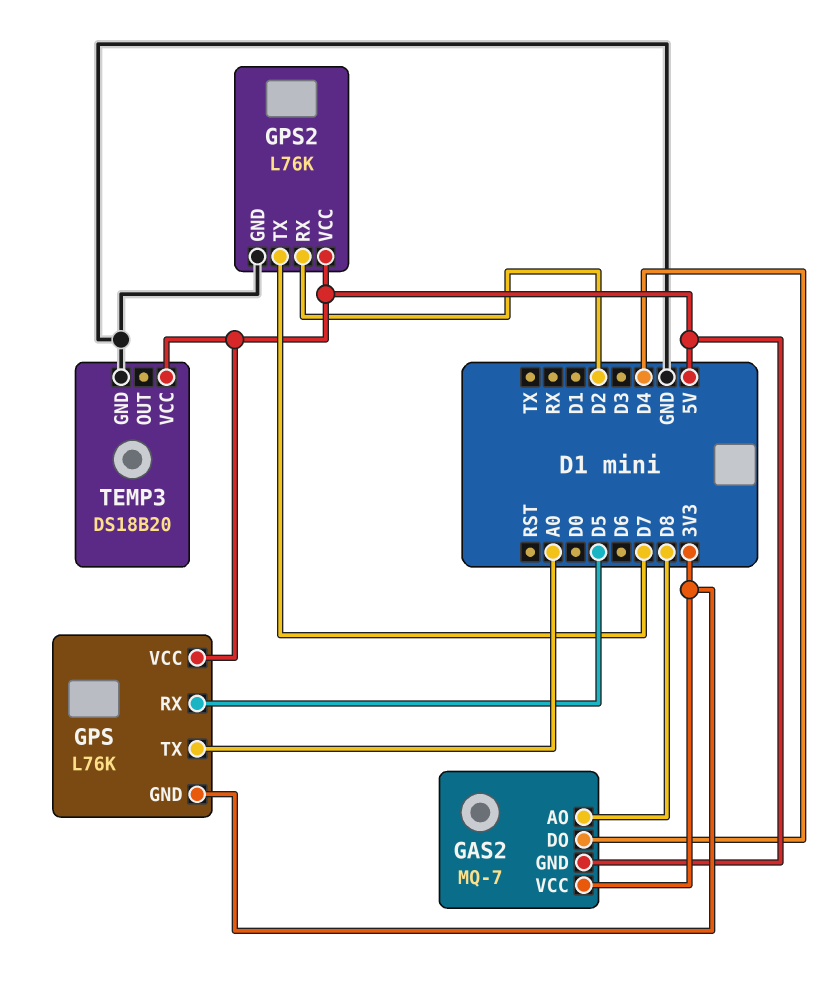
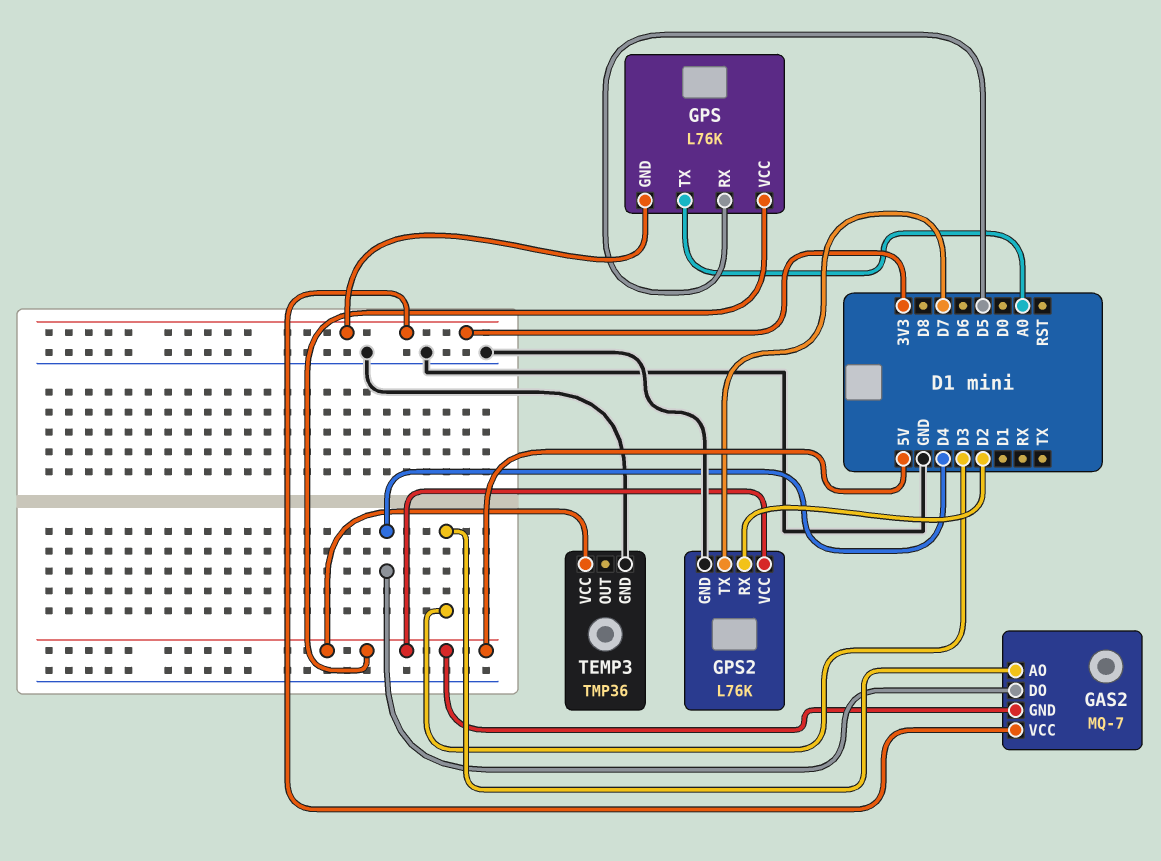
GAS2 pin AO: D8 -> D3
TEMP3: DS18B20 -> TMP36

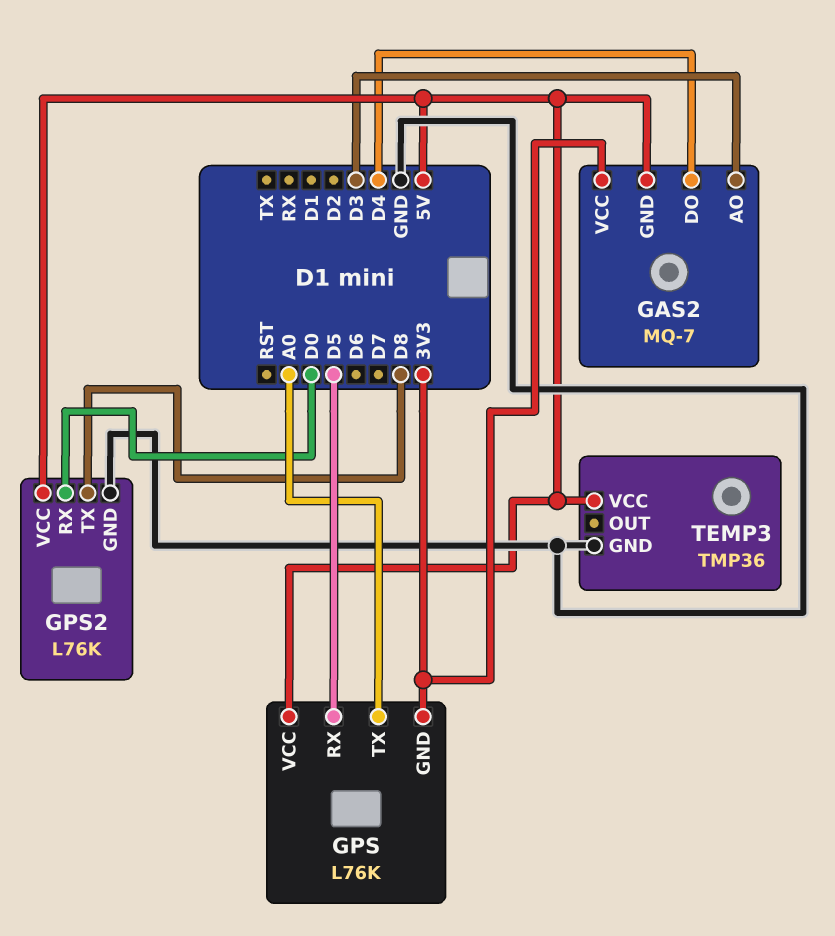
GPS2 pin RX: D2 -> D0
GPS2 pin TX: D7 -> D8

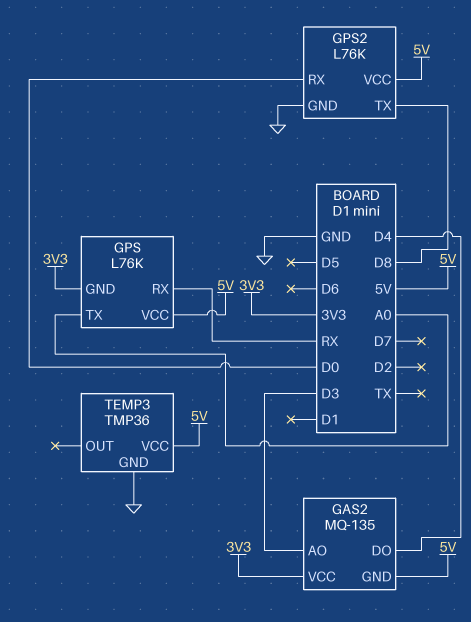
GAS2: MQ-7 -> MQ-135
GPS pin RX: D5 -> RX

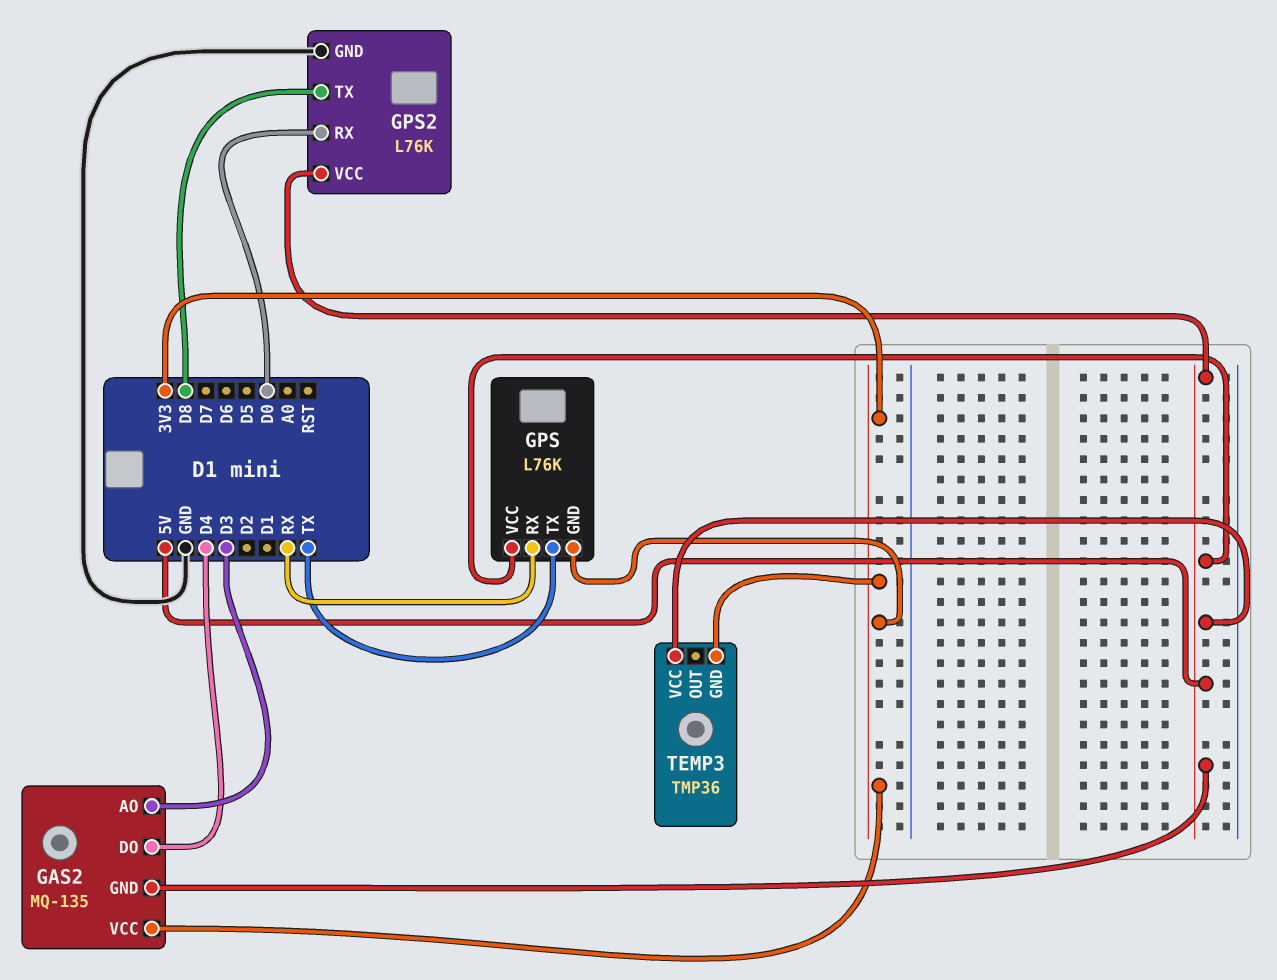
GPS pin TX: A0 -> TX
TEMP3 pin GND: GND -> 3V3

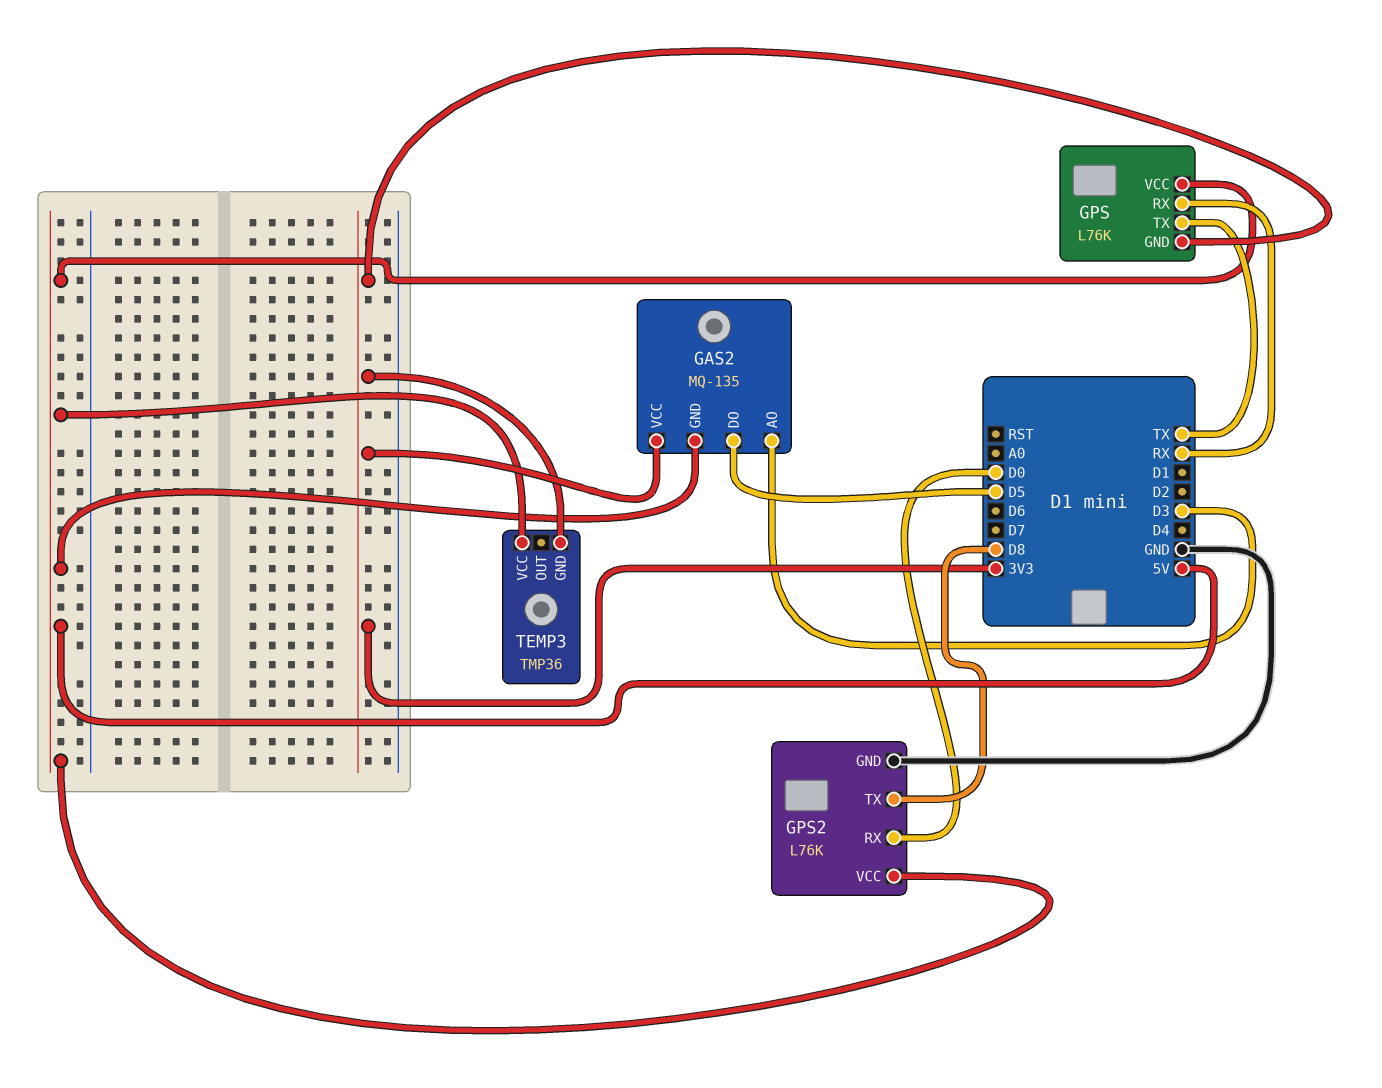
GAS2 pin DO: D4 -> D5

